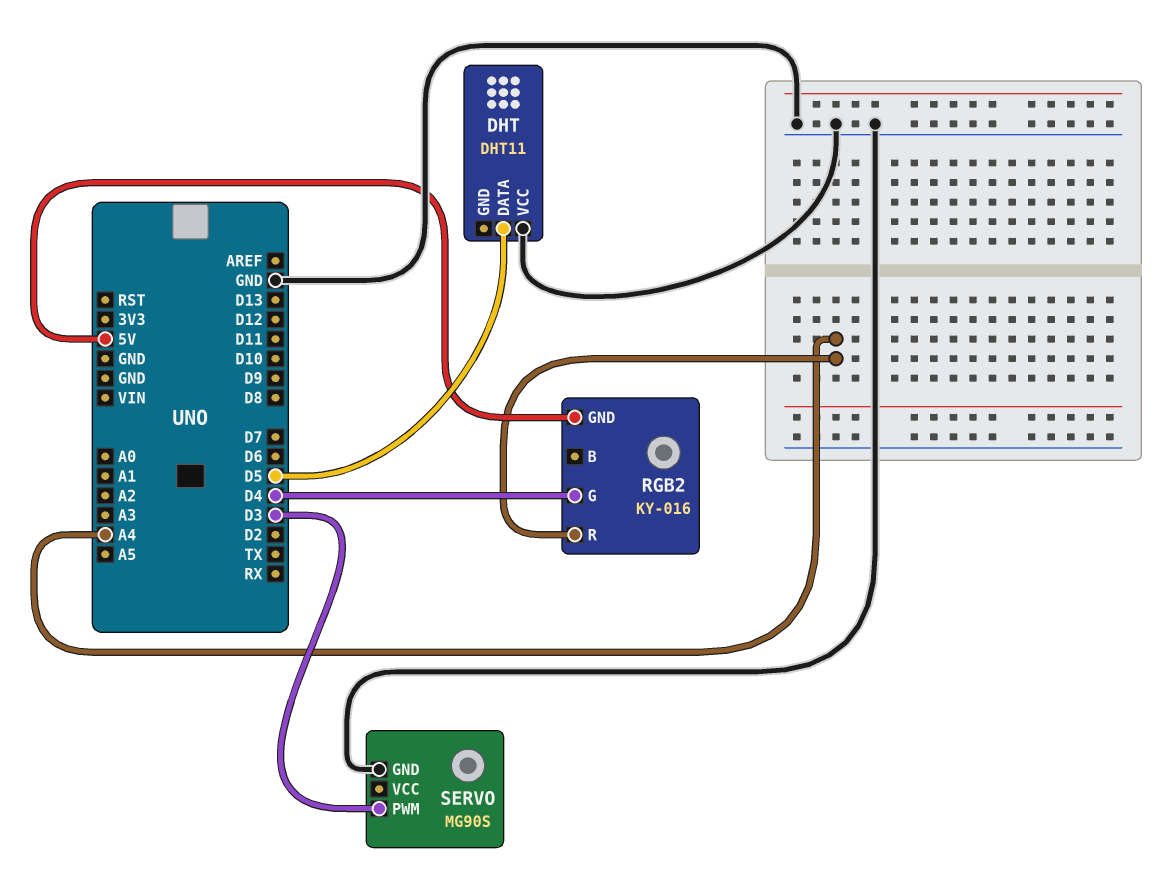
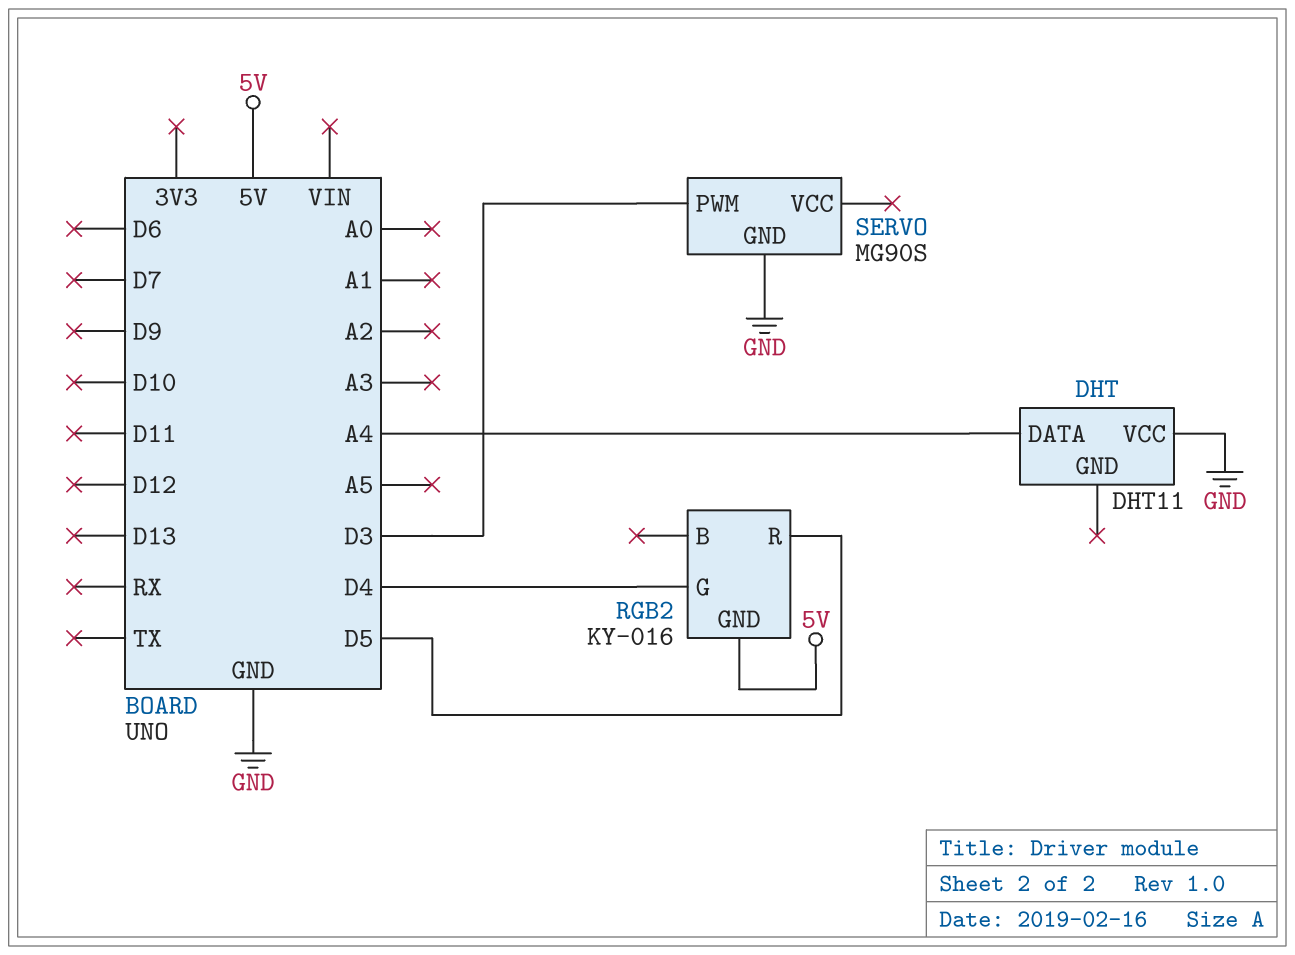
DHT pin DATA: D5 -> A4
RGB2 pin R: A4 -> D5

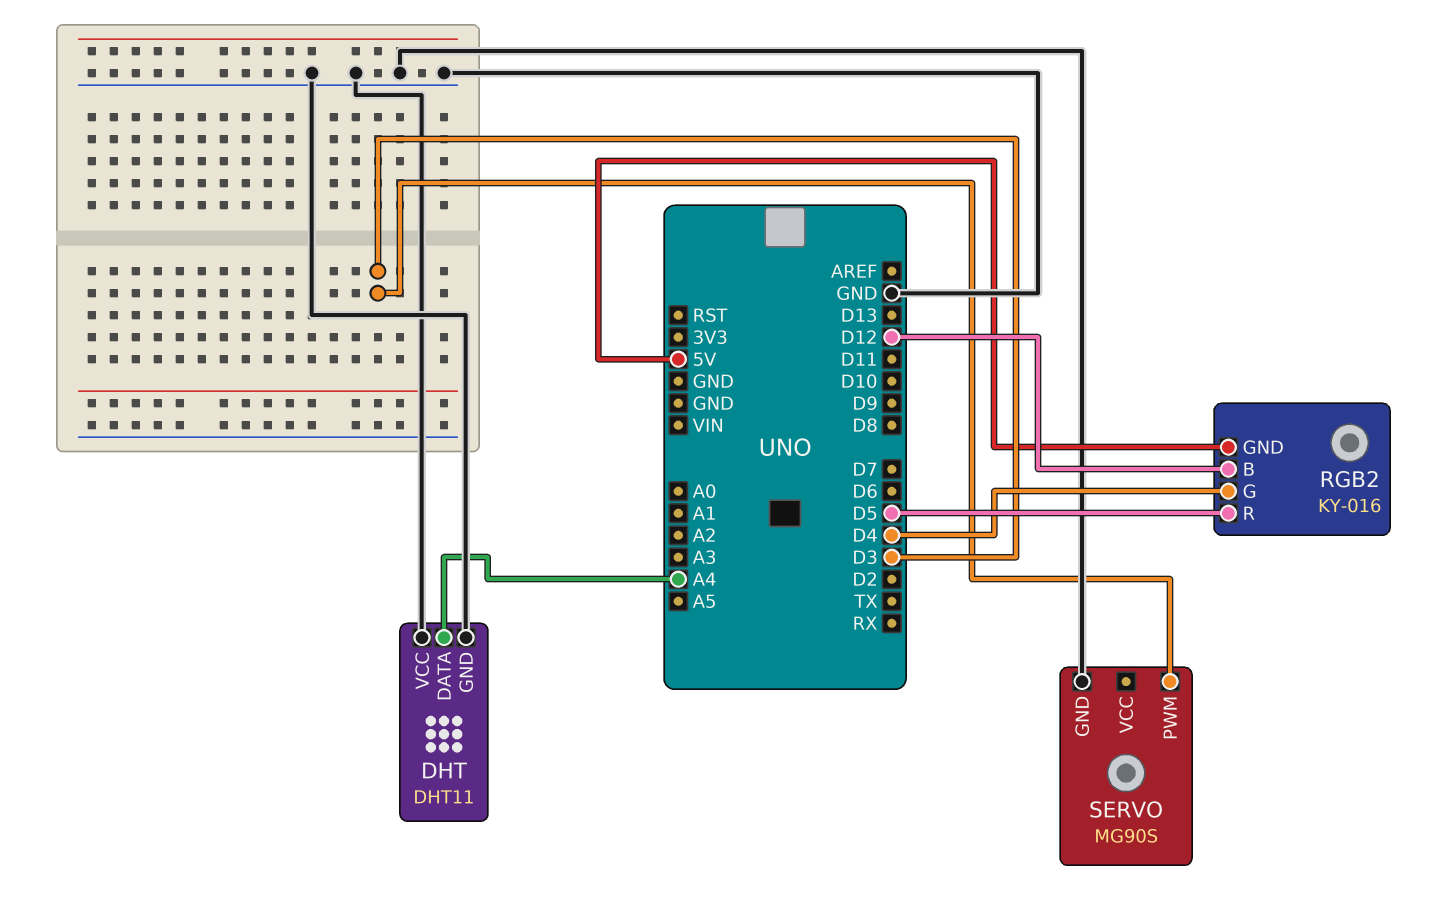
DHT pin GND: none -> GND
RGB2 pin B: none -> D12

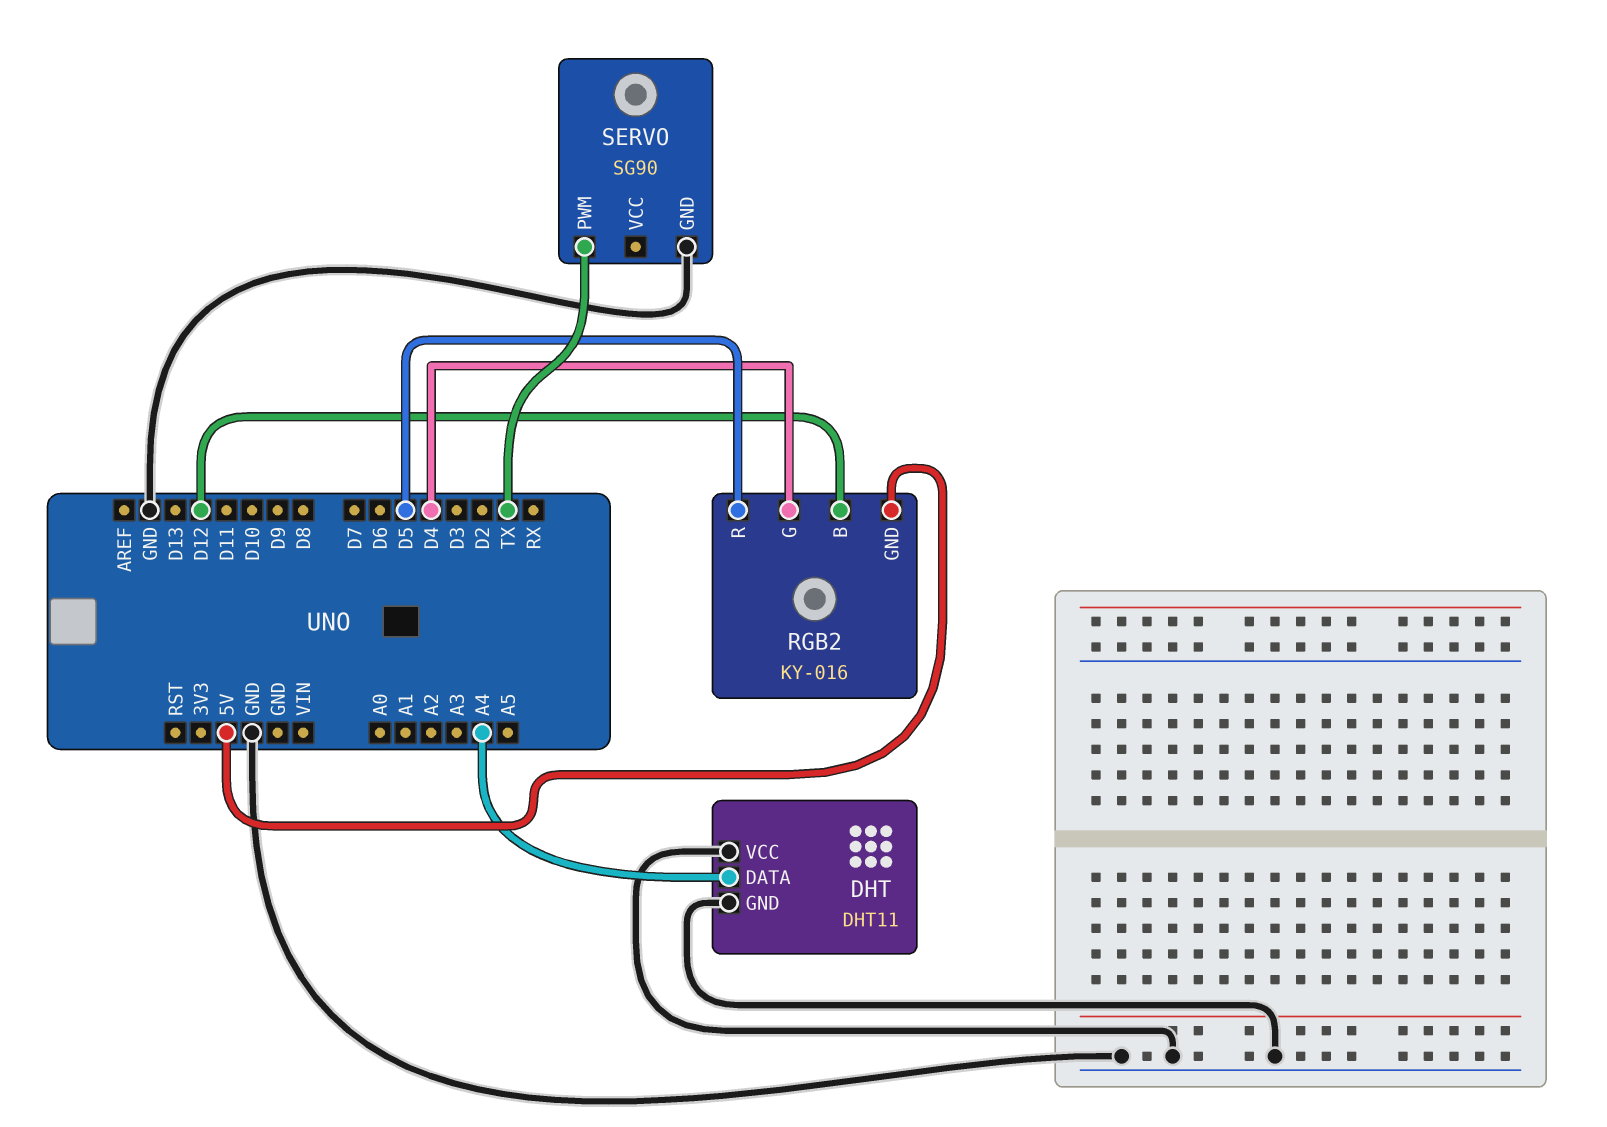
SERVO: MG90S -> SG90
SERVO pin PWM: D3 -> TX

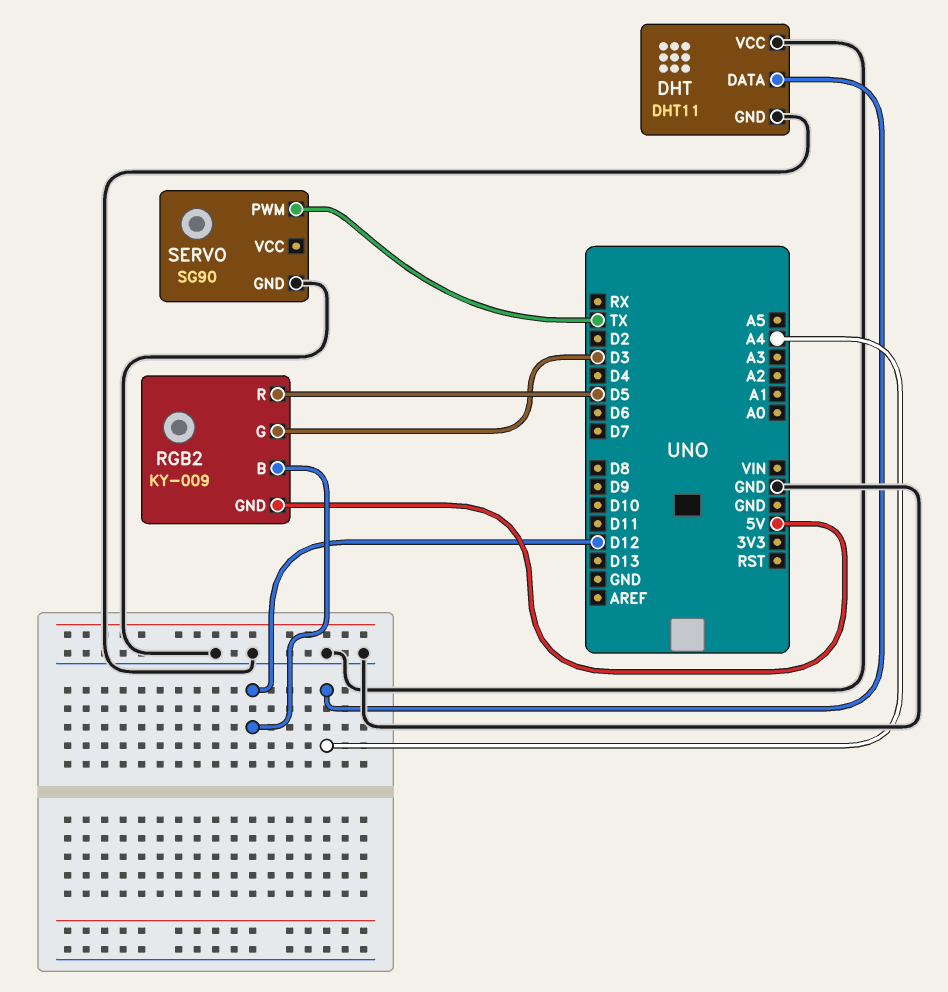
RGB2: KY-016 -> KY-009
RGB2 pin G: D4 -> D3

